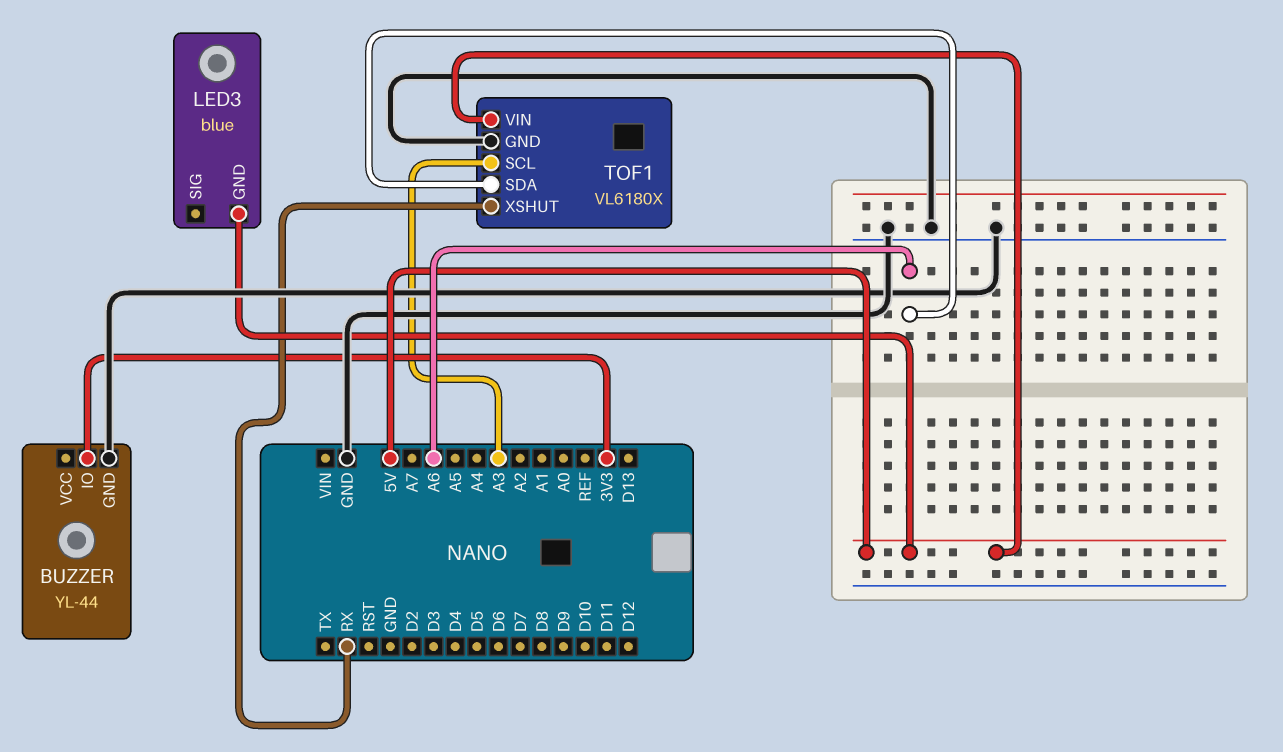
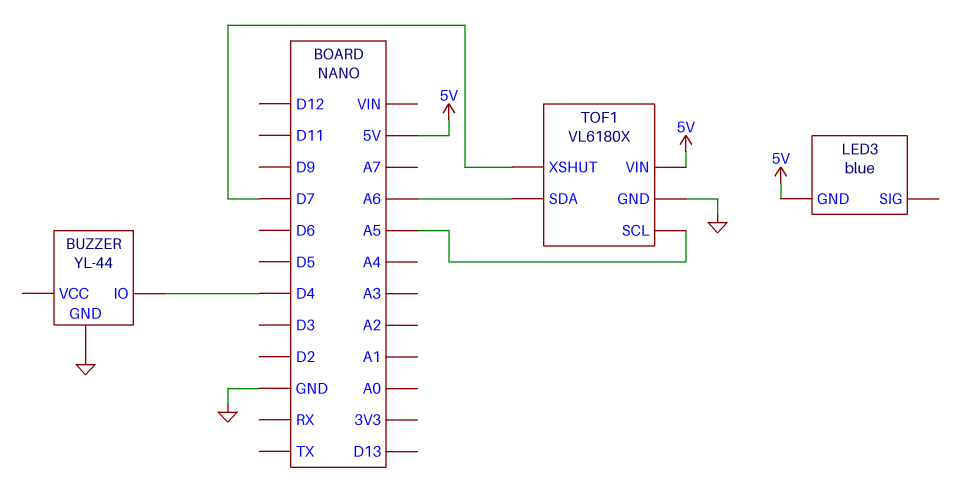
BUZZER pin IO: 3V3 -> D4
TOF1 pin SCL: A3 -> A5
TOF1 pin XSHUT: RX -> D7

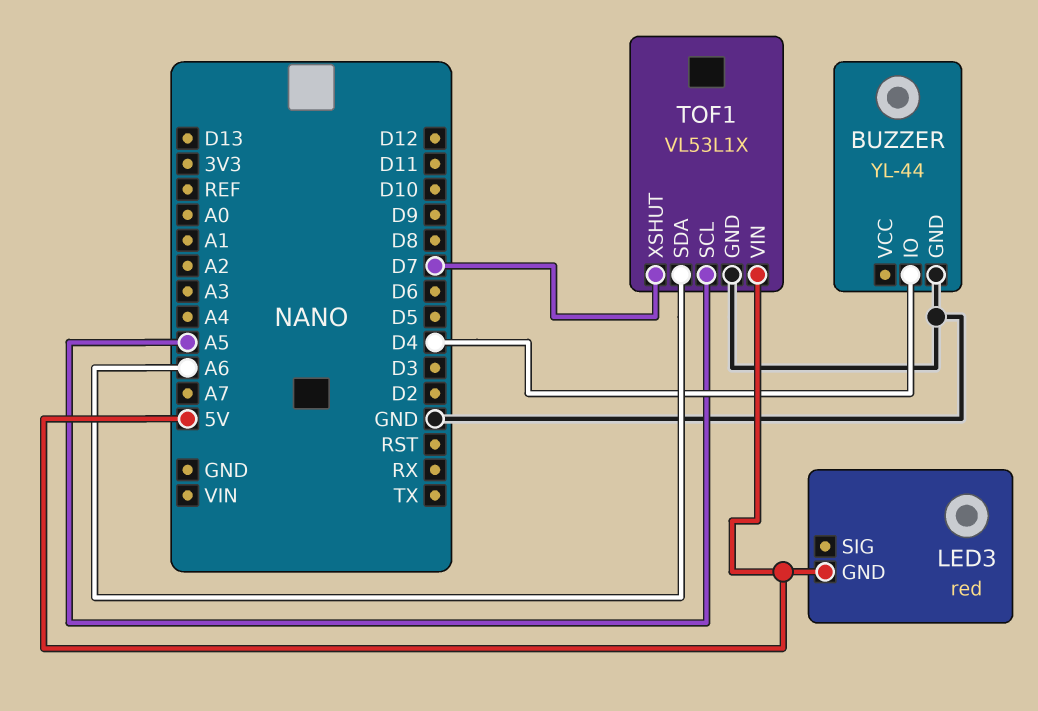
LED3: blue -> red
TOF1: VL6180X -> VL53L1X

